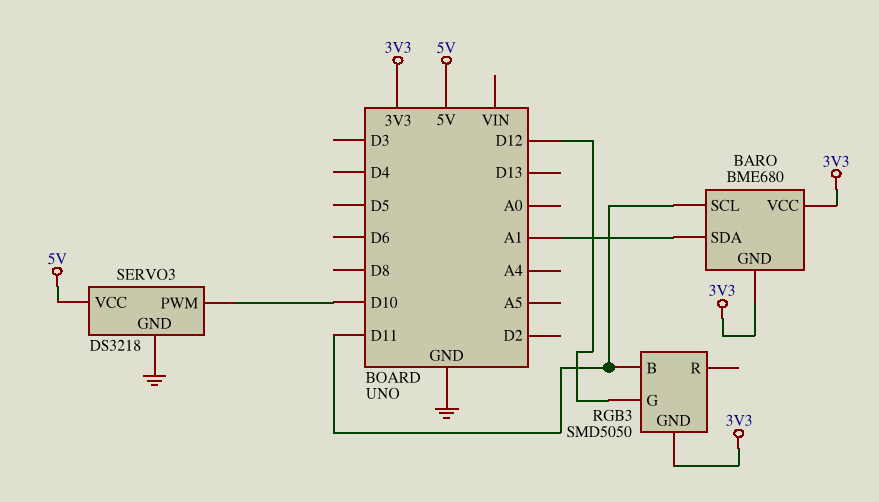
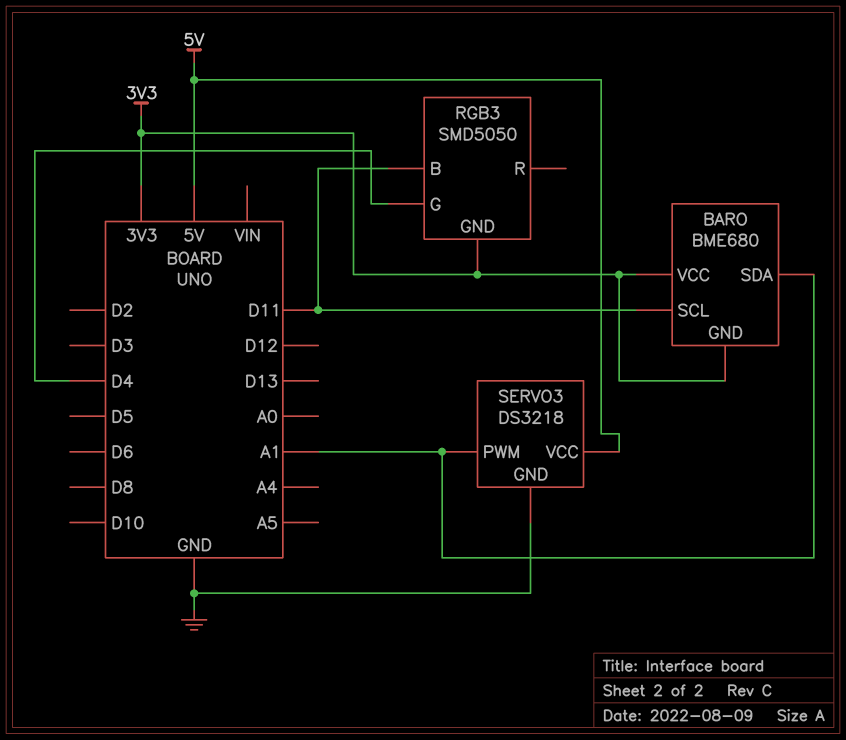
RGB3 pin G: D12 -> D4
SERVO3 pin PWM: D10 -> A1

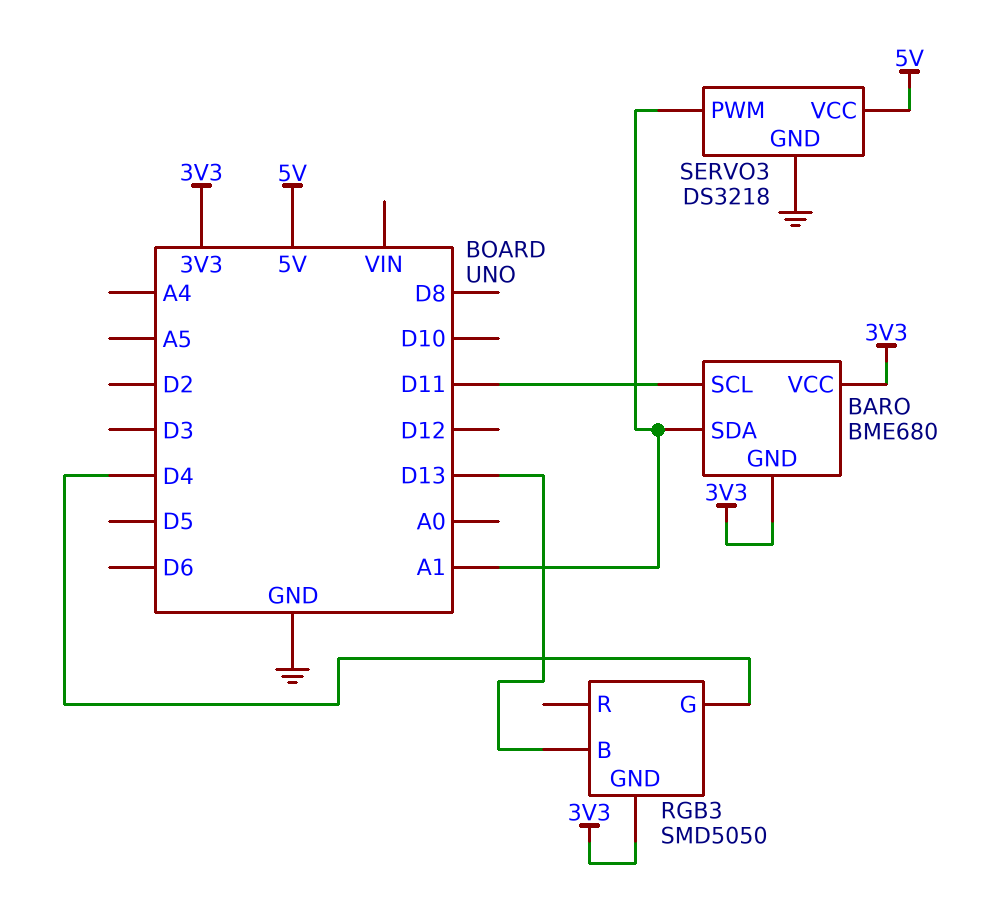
RGB3 pin B: D11 -> D13

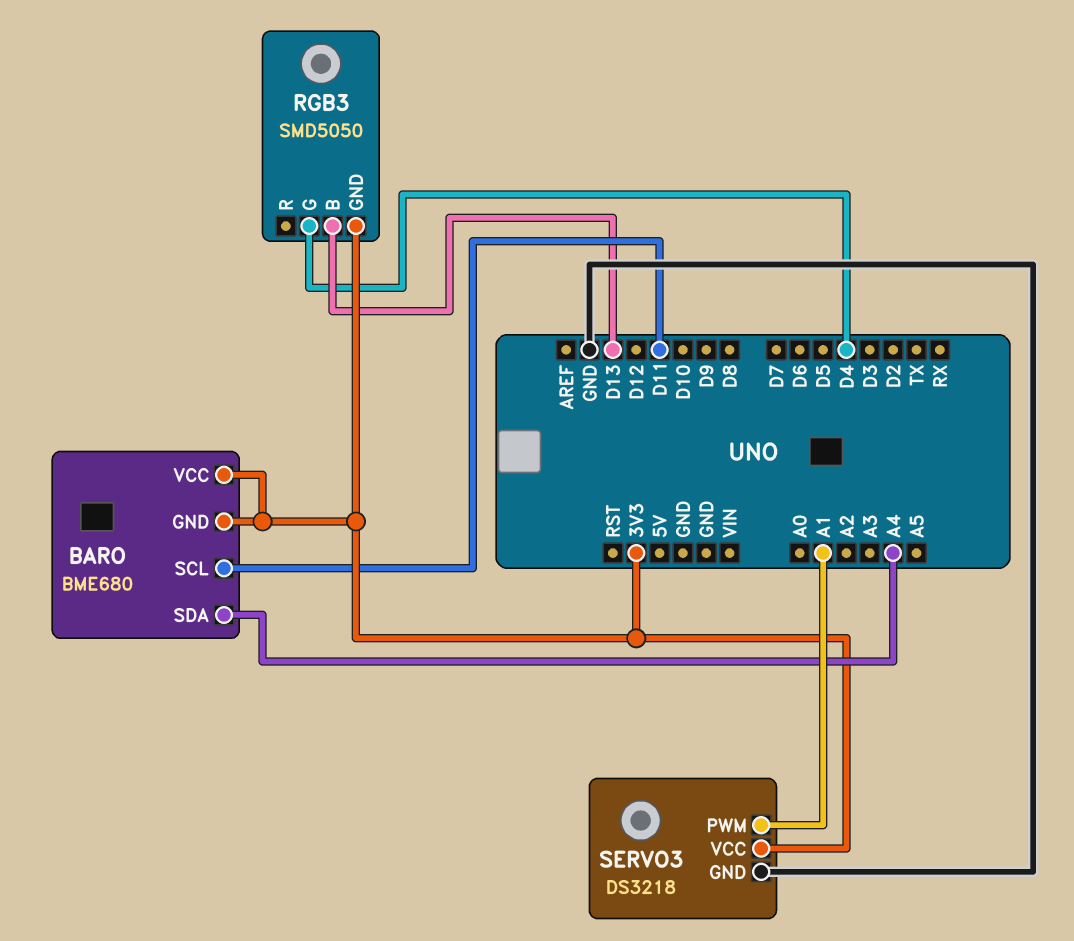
BARO pin SDA: A1 -> A4
SERVO3 pin VCC: 5V -> 3V3

